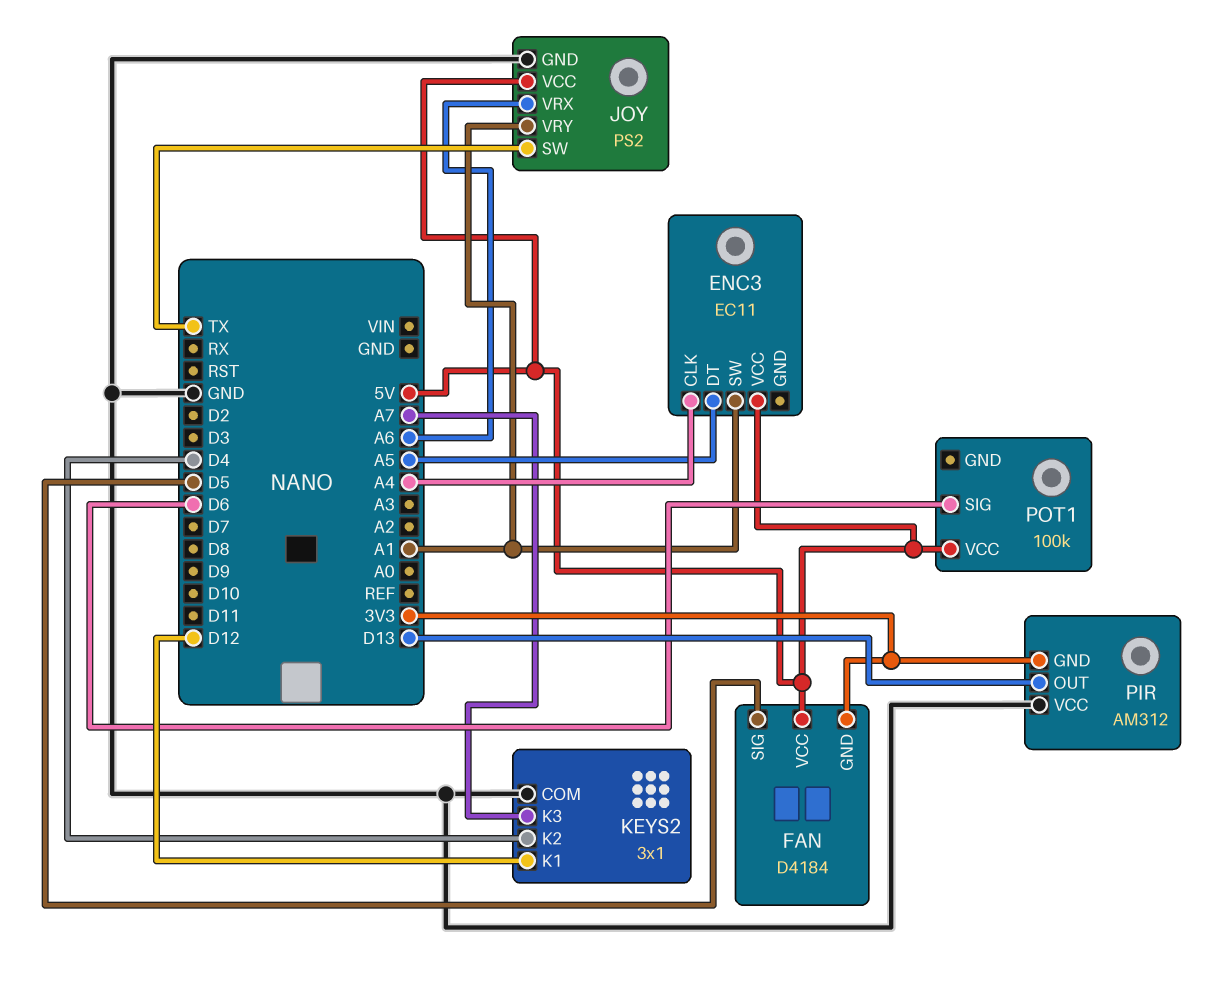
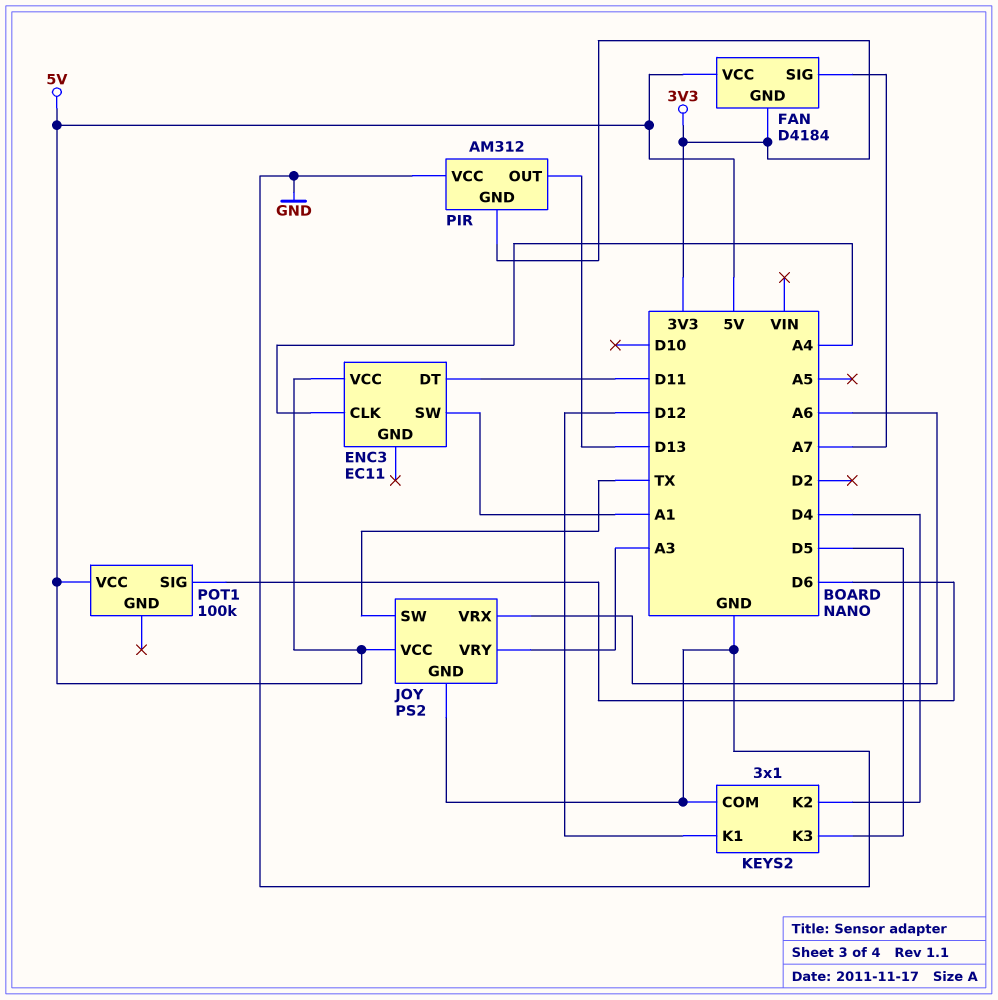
ENC3 pin DT: A5 -> D11
FAN pin SIG: D5 -> A7
JOY pin VRY: A1 -> A3
KEYS2 pin K3: A7 -> D5

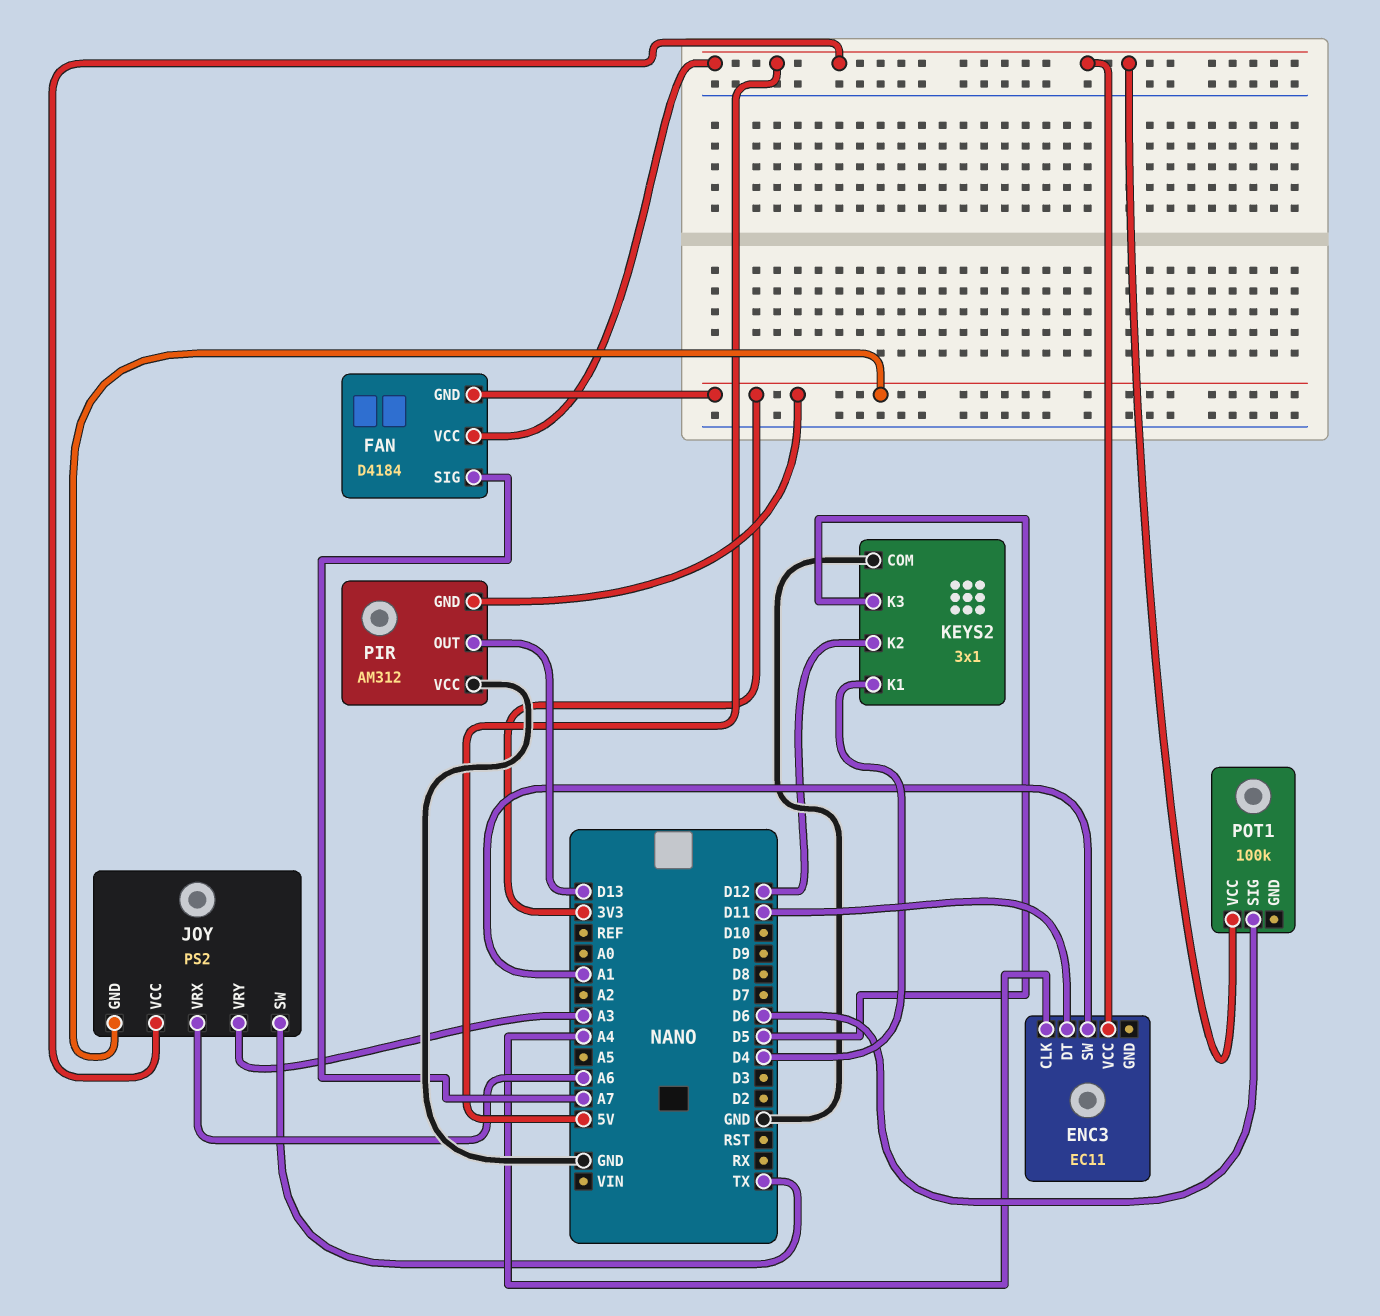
JOY pin GND: GND -> 3V3
KEYS2 pin K1: D12 -> D4
KEYS2 pin K2: D4 -> D12

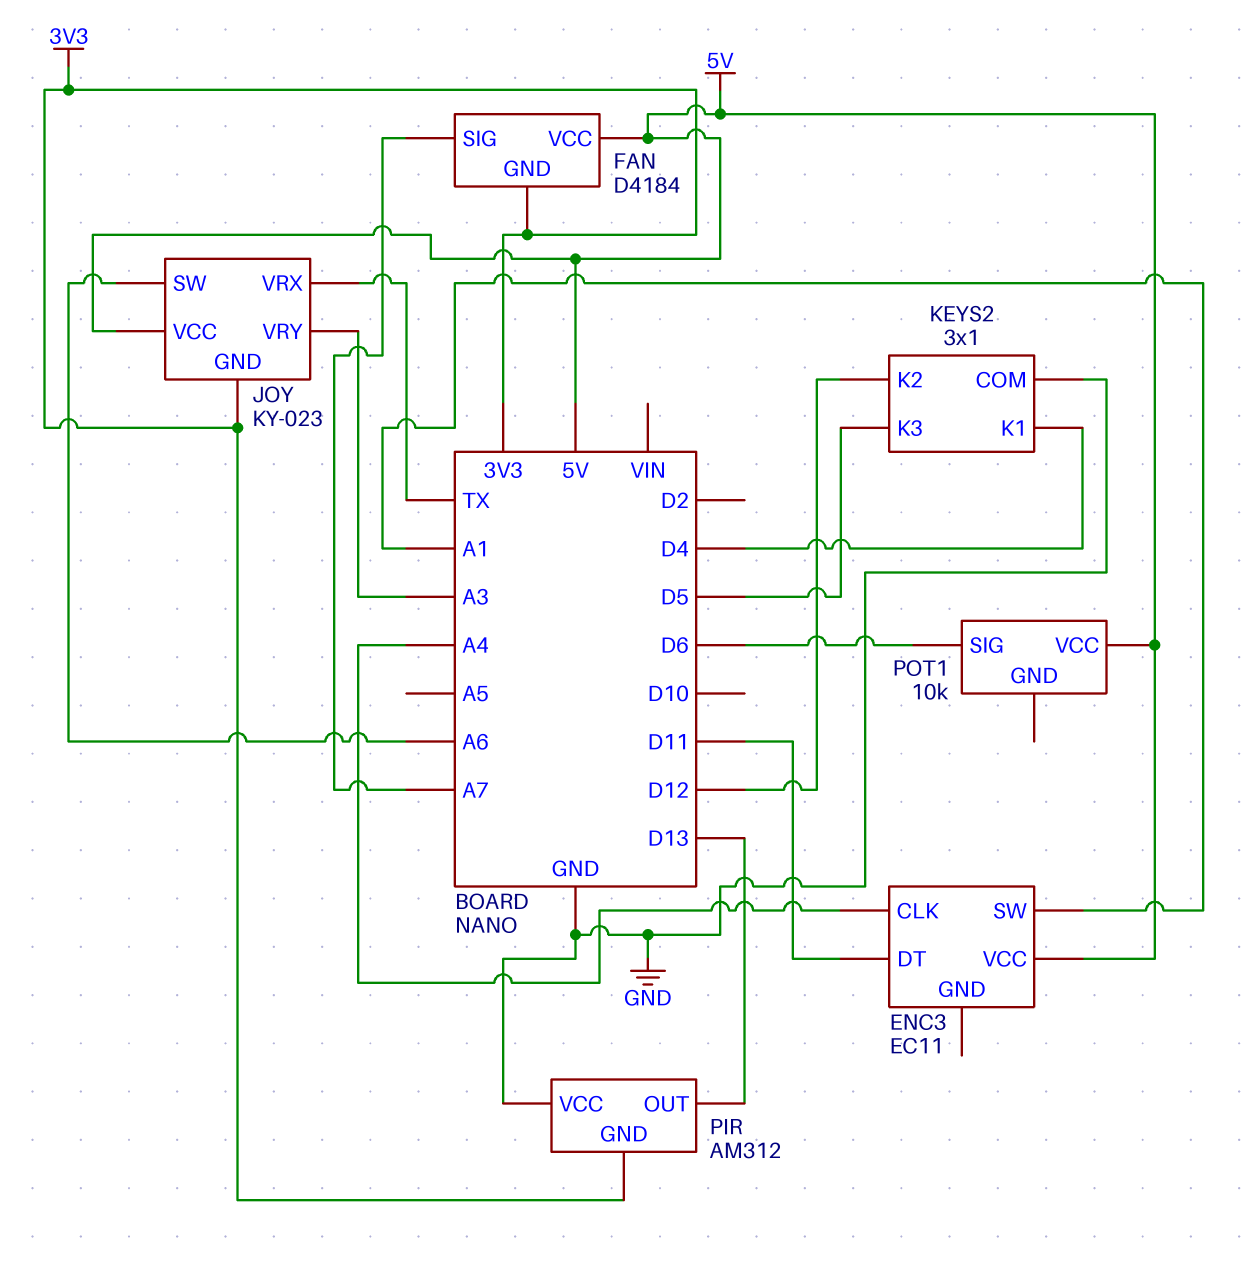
JOY: PS2 -> KY-023
JOY pin SW: TX -> A6
JOY pin VRX: A6 -> TX
POT1: 100k -> 10k

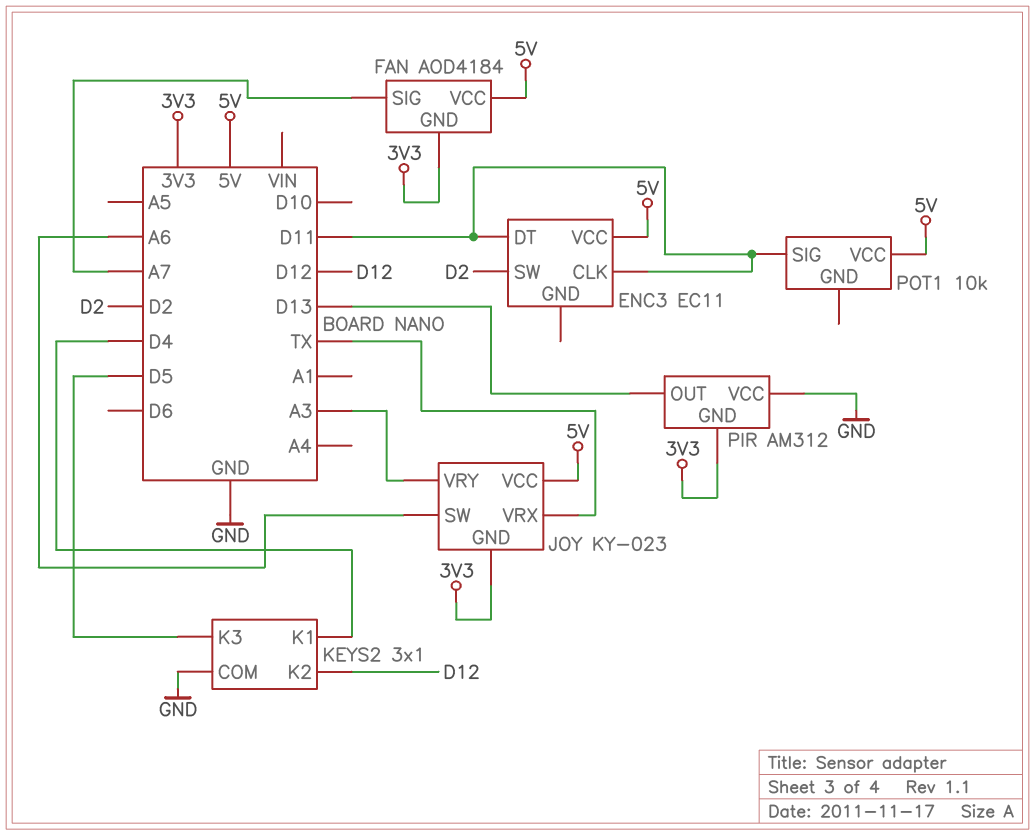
ENC3 pin CLK: A4 -> D11
ENC3 pin SW: A1 -> D2
FAN: D4184 -> AOD4184
POT1 pin SIG: D6 -> D11

